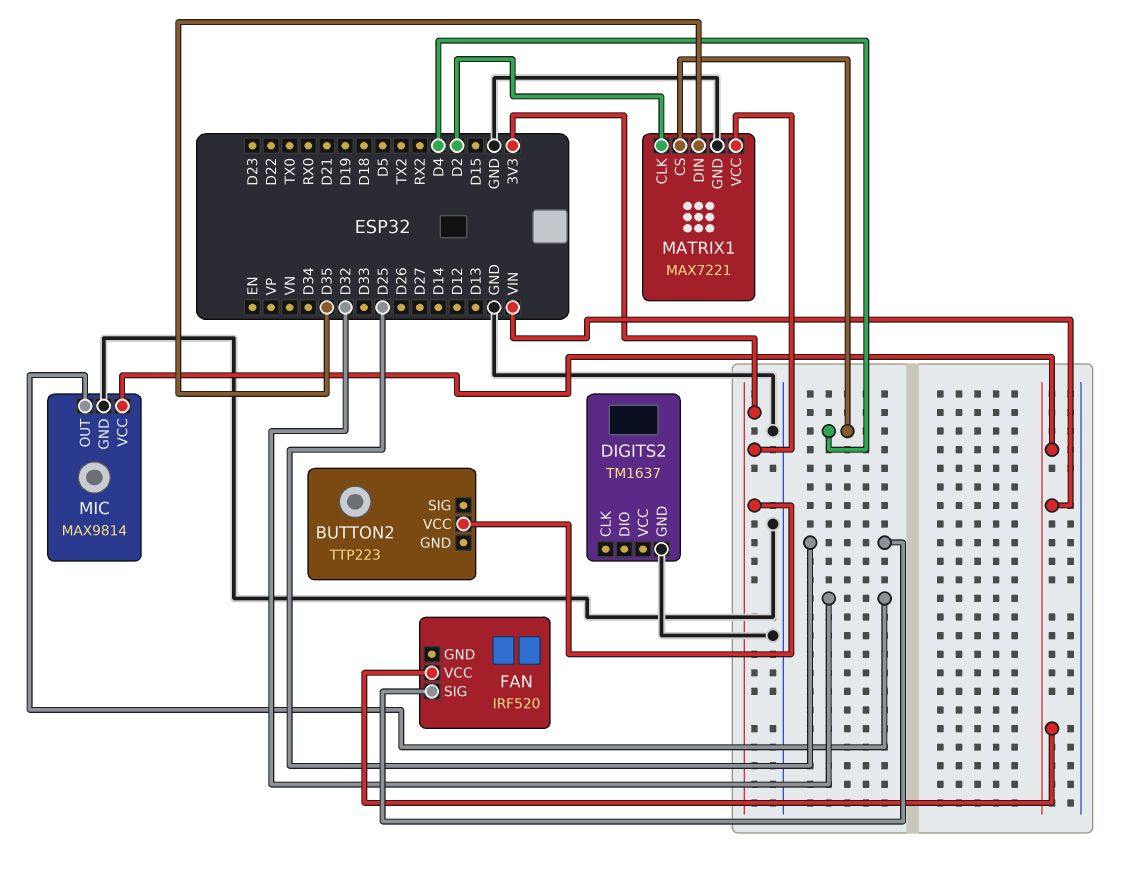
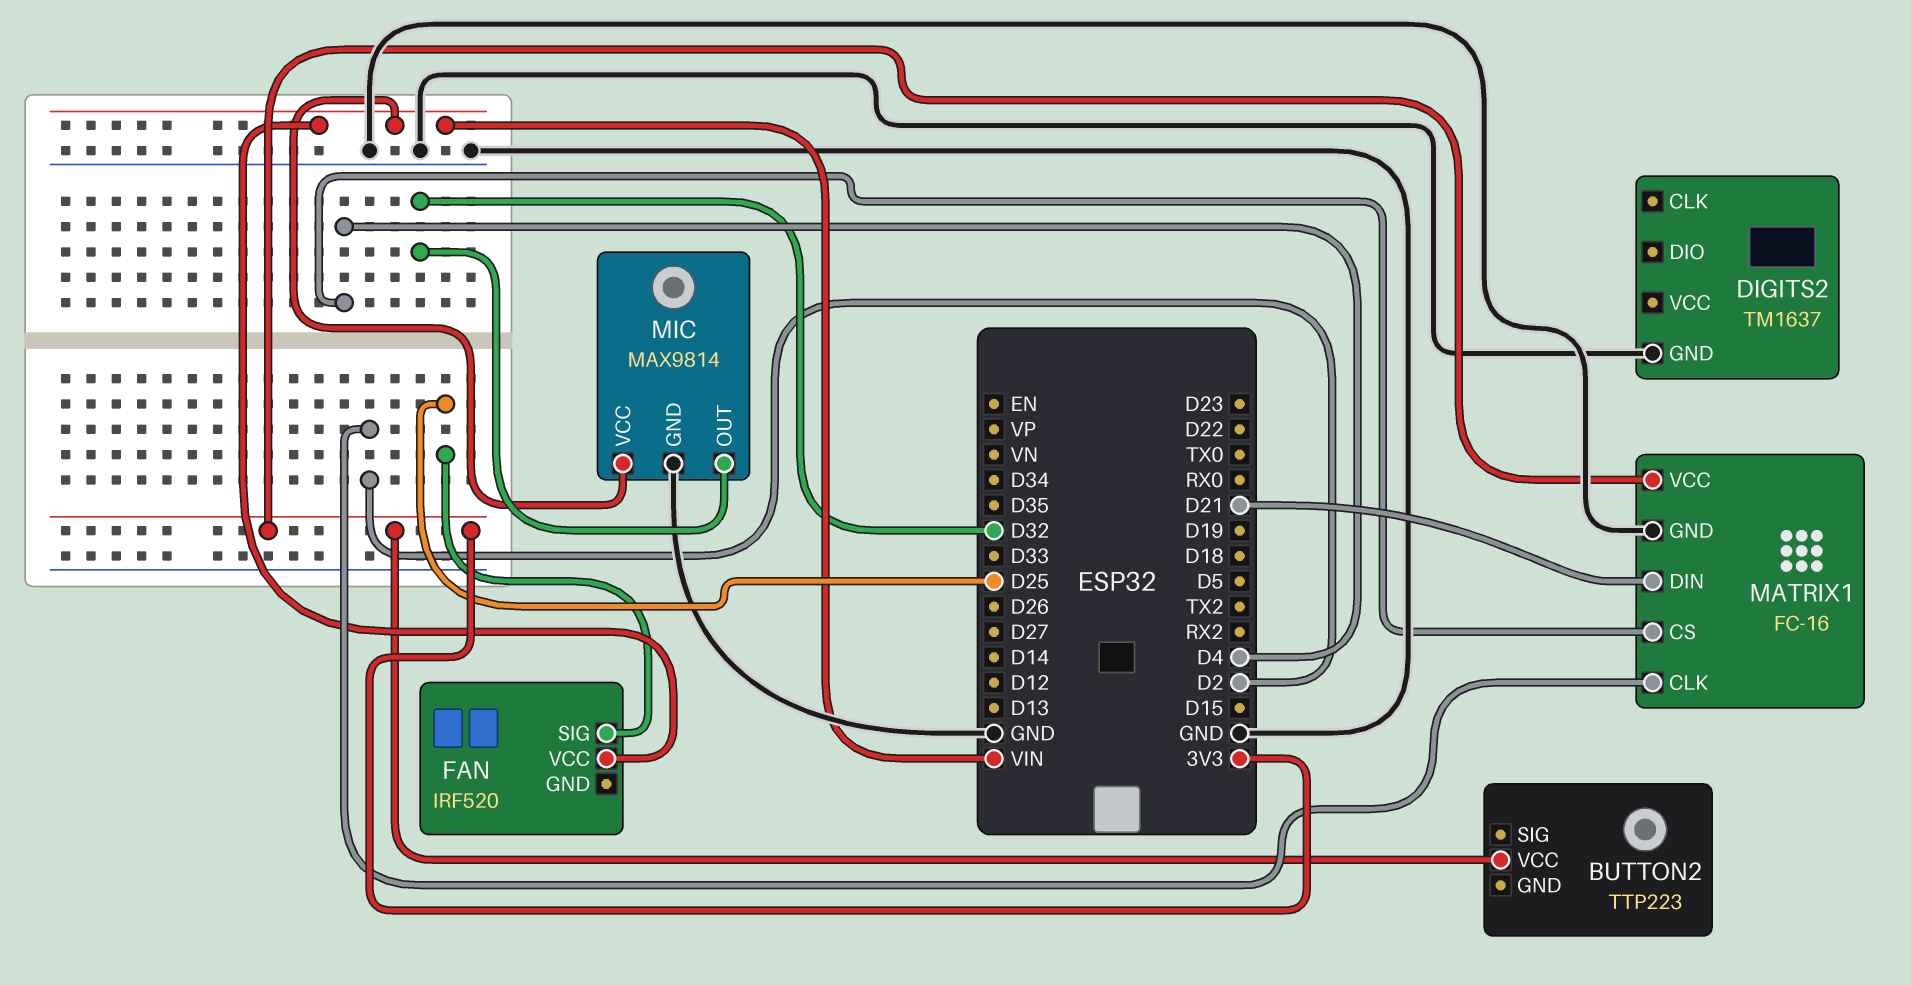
MATRIX1: MAX7221 -> FC-16
MATRIX1 pin DIN: D35 -> D21

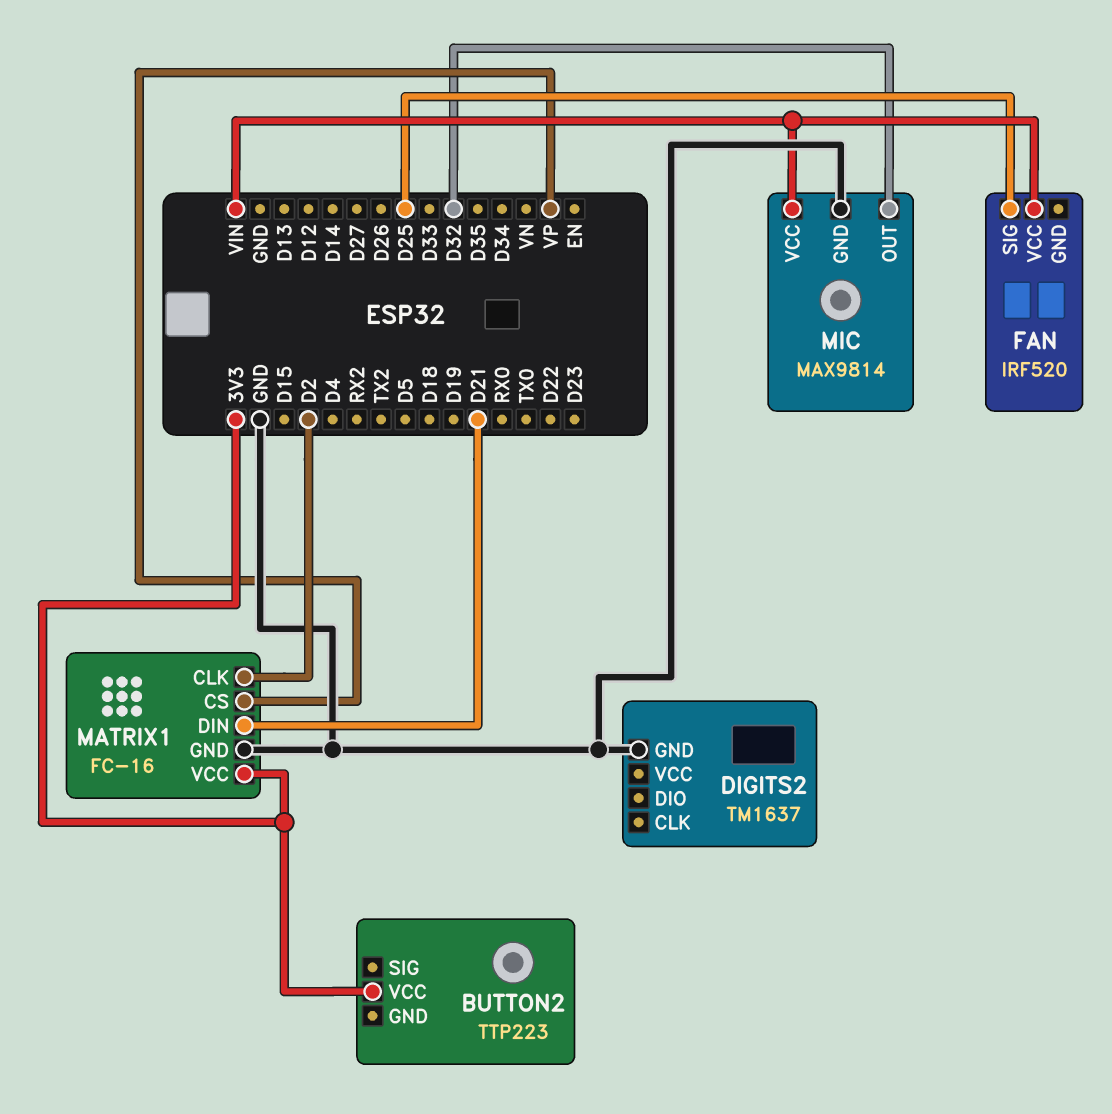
MATRIX1 pin CS: D4 -> VP

